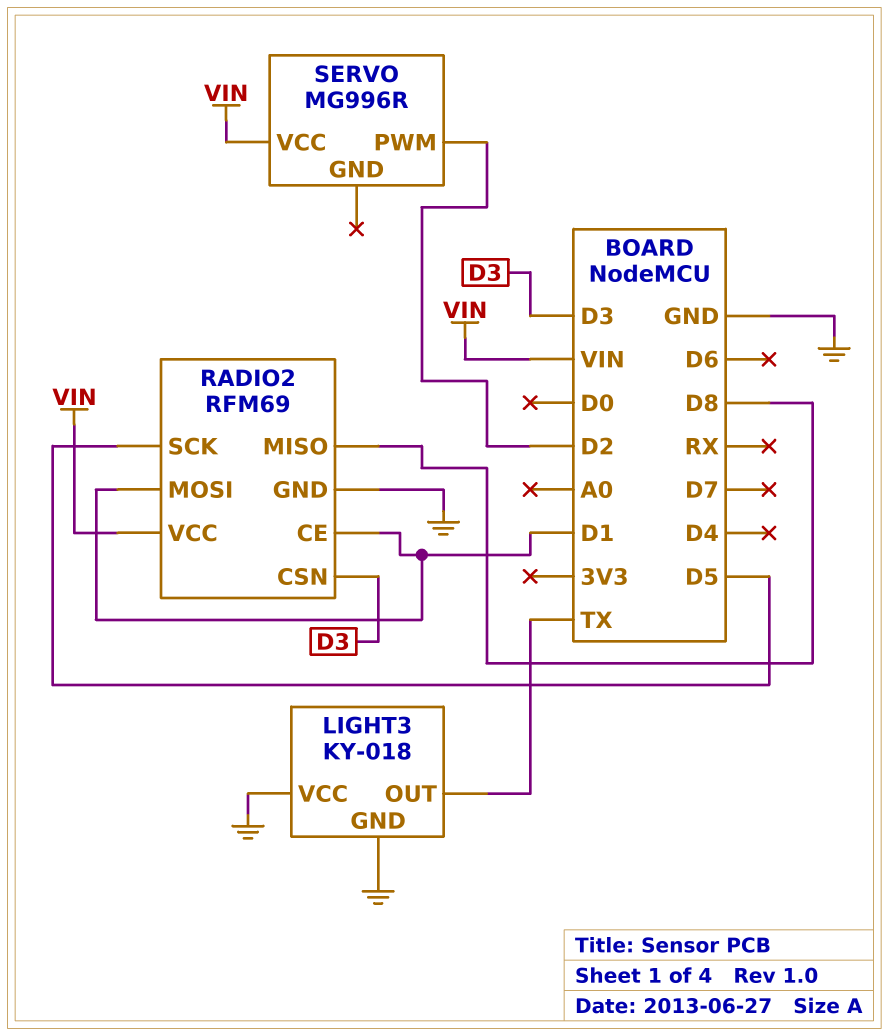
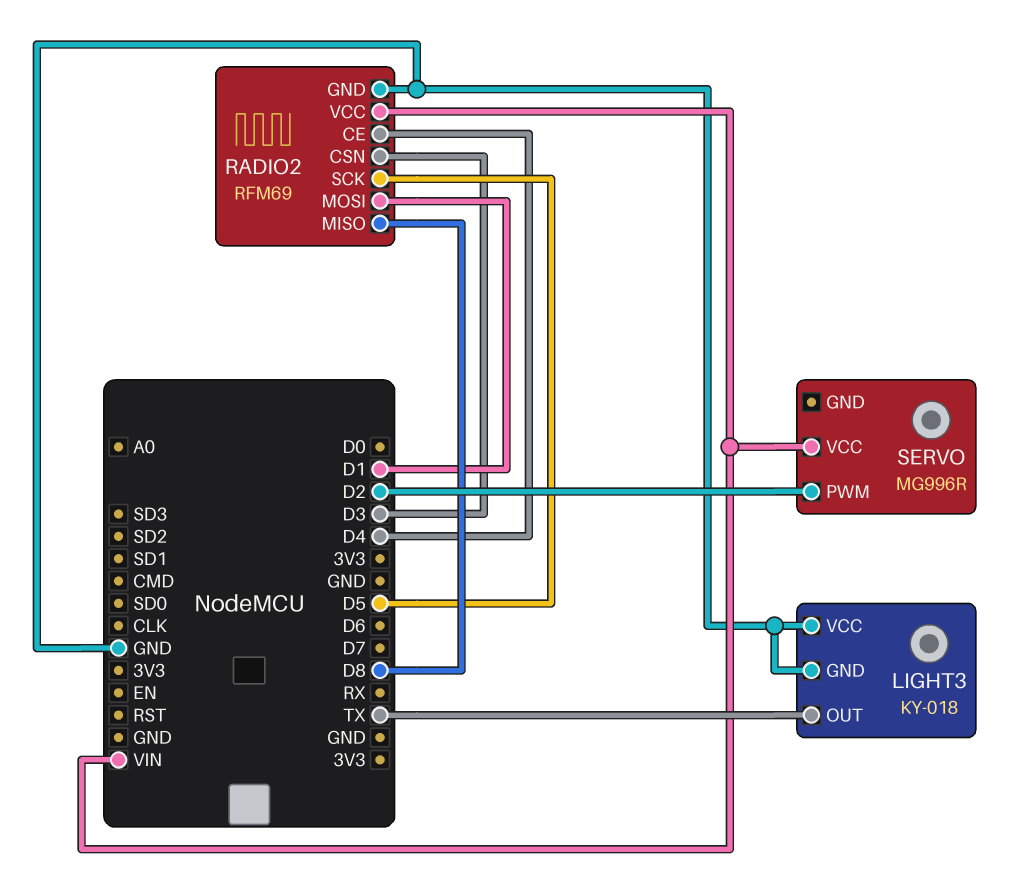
RADIO2 pin CE: D1 -> D4

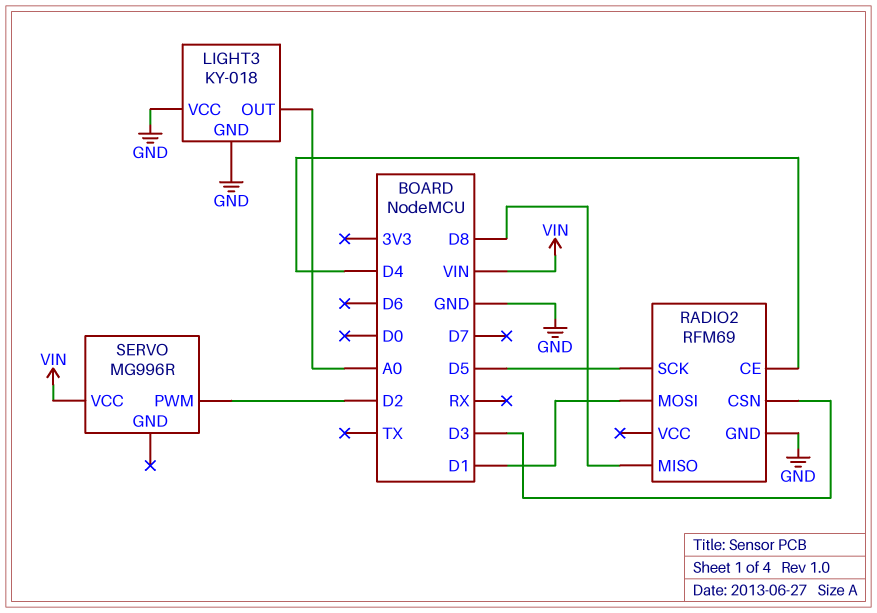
LIGHT3 pin OUT: TX -> A0
RADIO2 pin VCC: VIN -> none

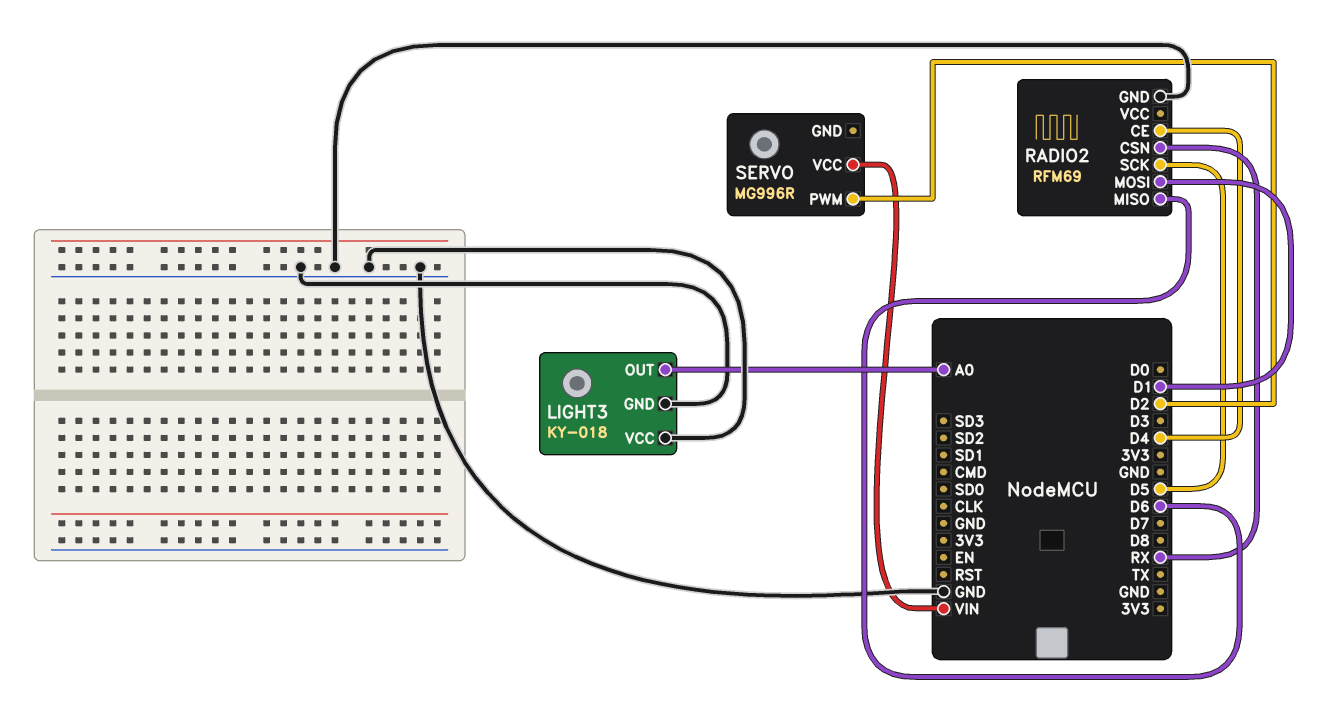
RADIO2 pin CSN: D3 -> RX
RADIO2 pin MISO: D8 -> D6

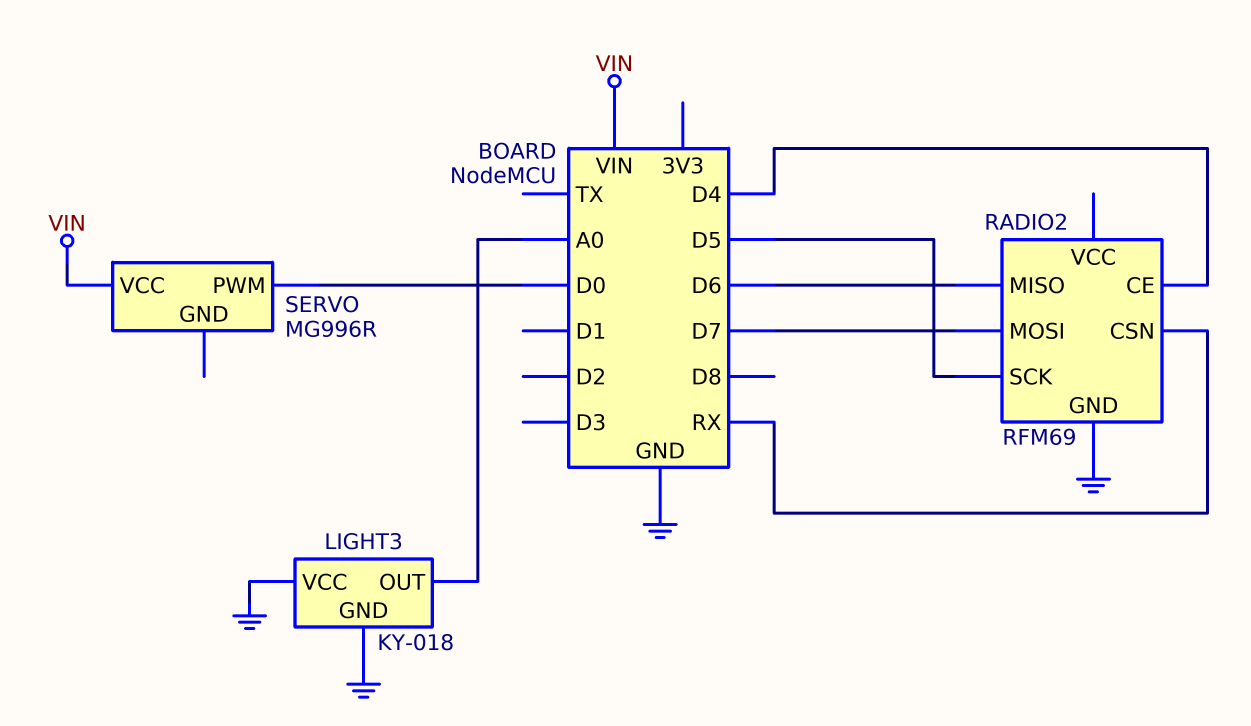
RADIO2 pin MOSI: D1 -> D7
SERVO pin PWM: D2 -> D0

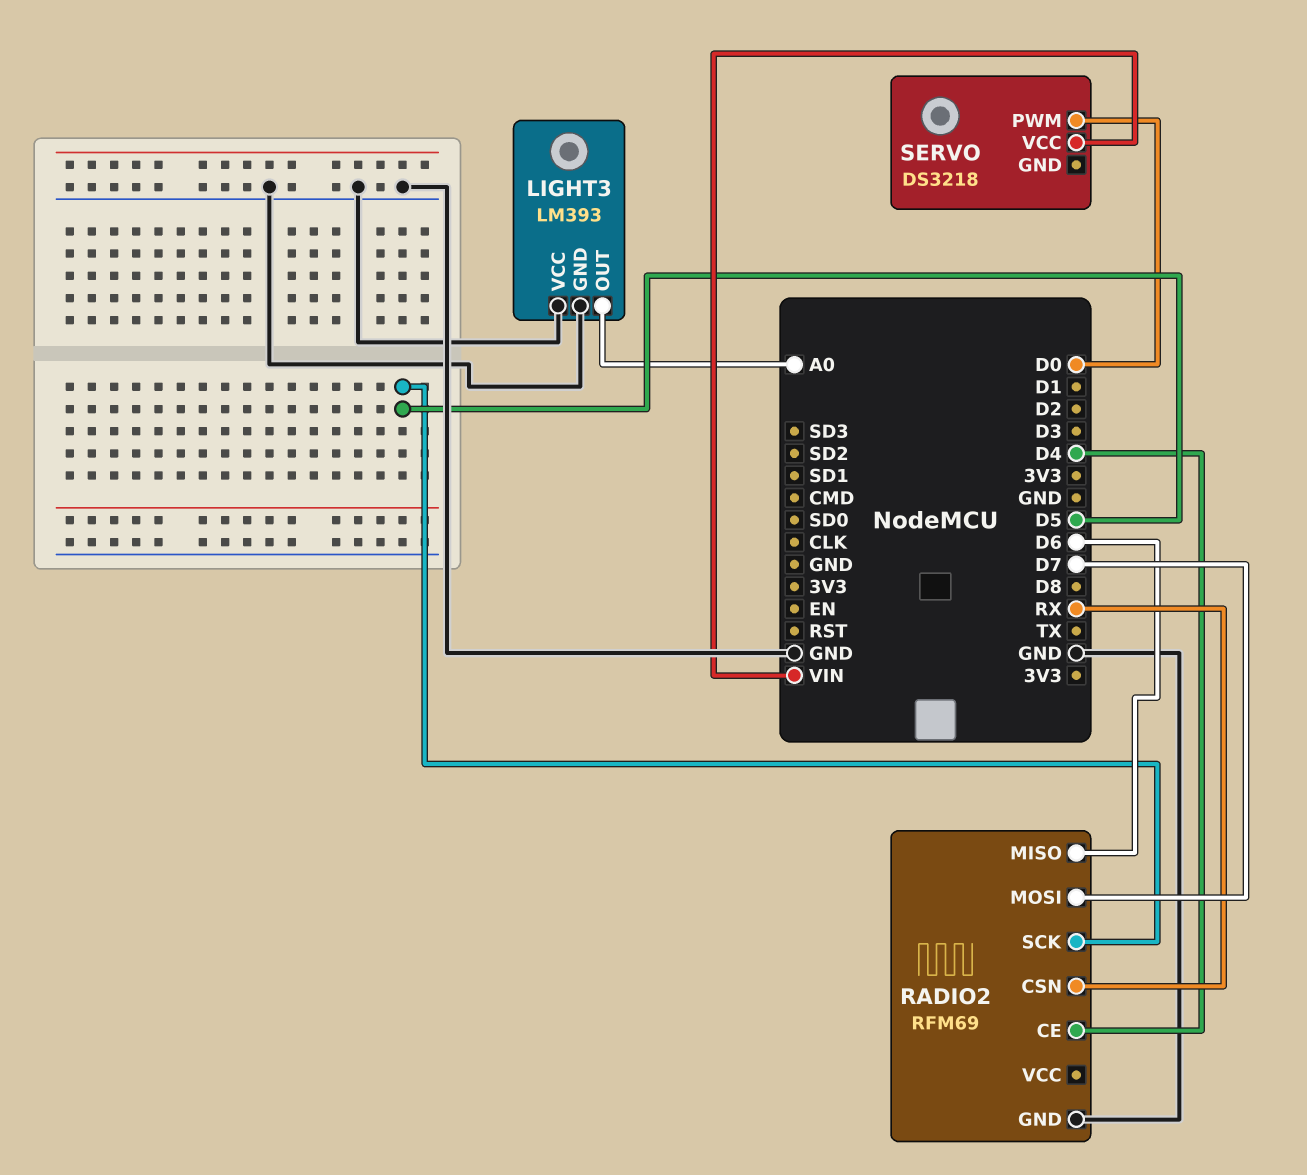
LIGHT3: KY-018 -> LM393
SERVO: MG996R -> DS3218

